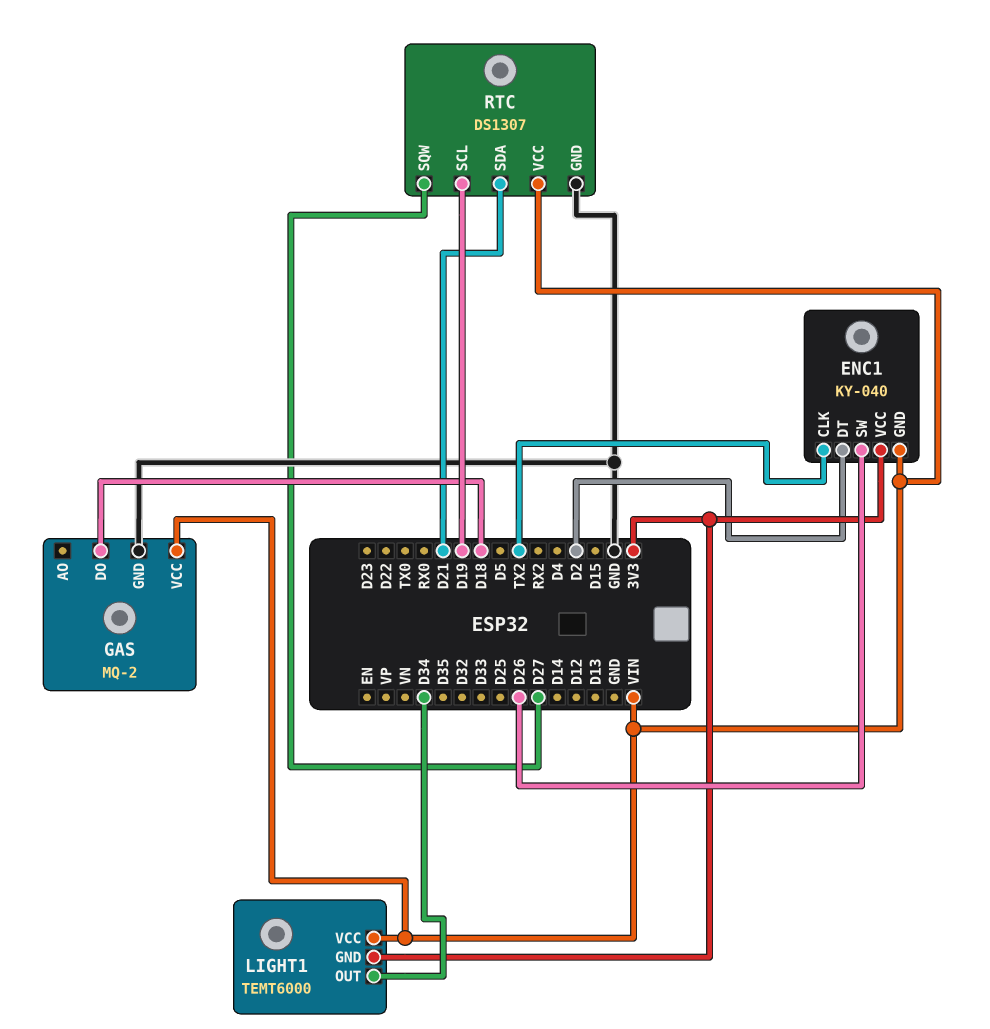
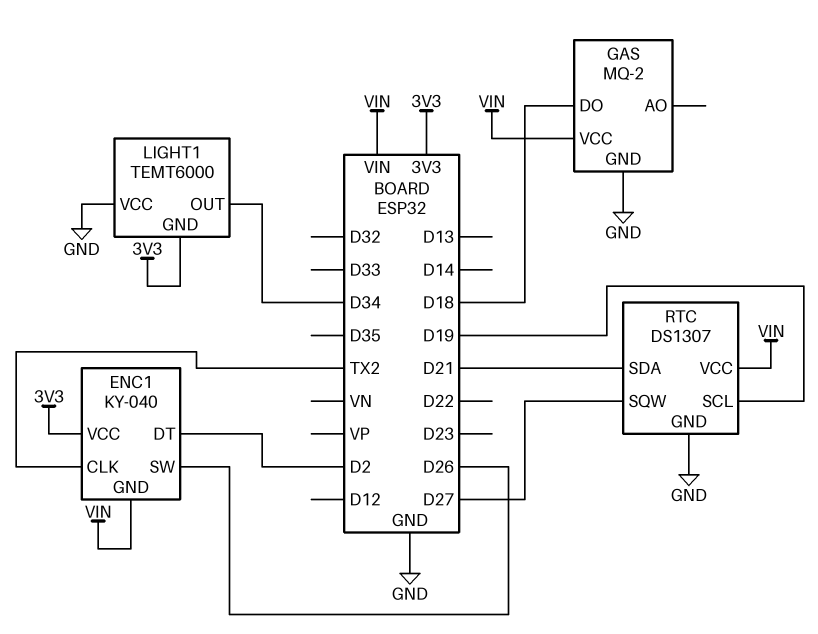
LIGHT1 pin VCC: VIN -> GND

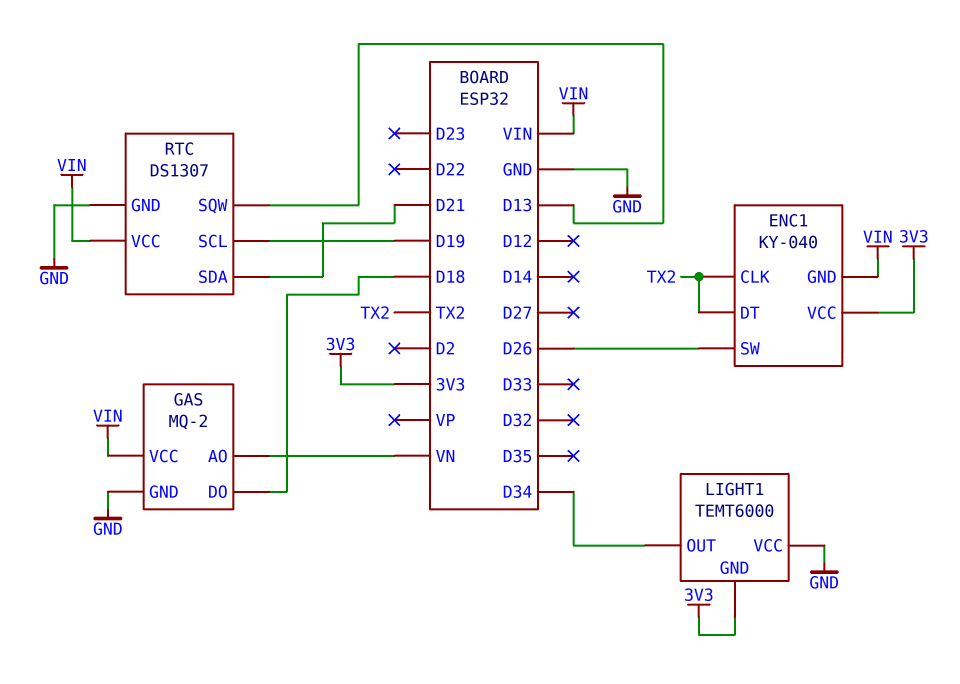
ENC1 pin DT: D2 -> TX2
GAS pin AO: none -> VN
RTC pin SQW: D27 -> D13

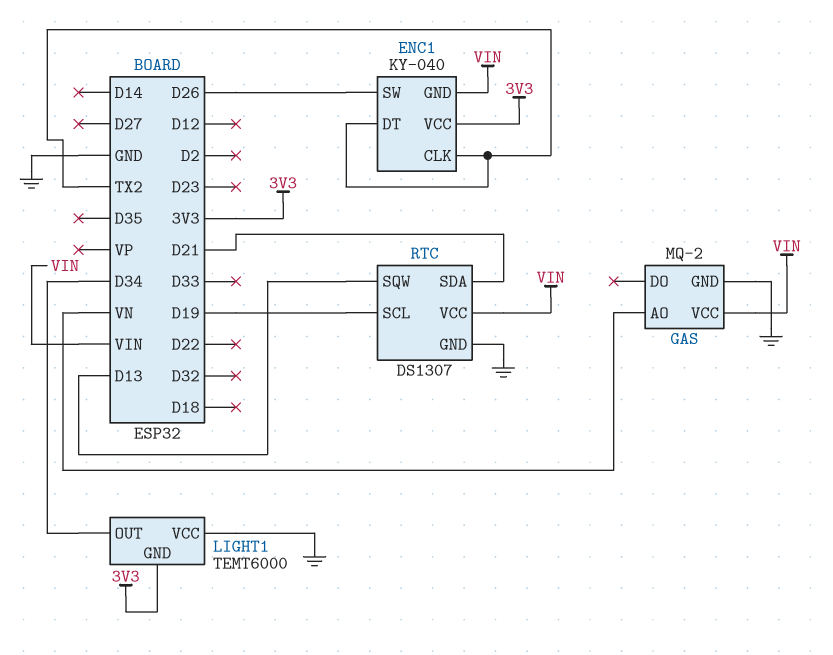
GAS pin DO: D18 -> none

